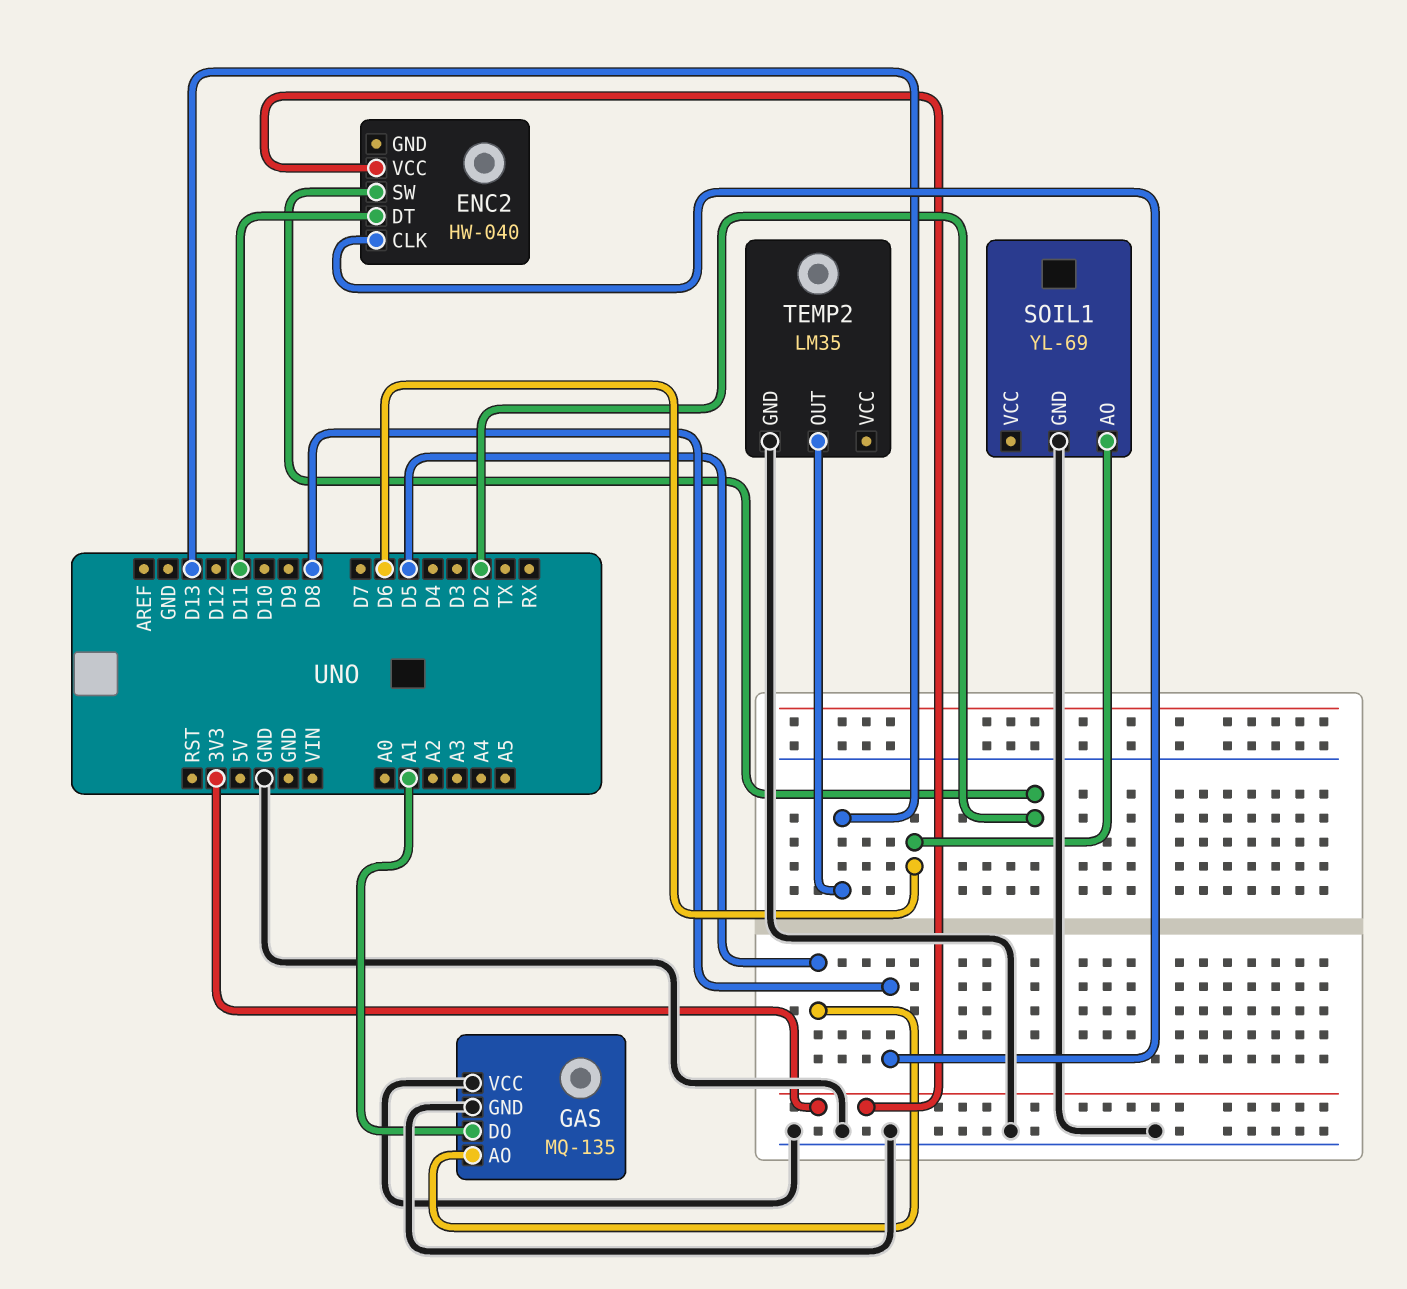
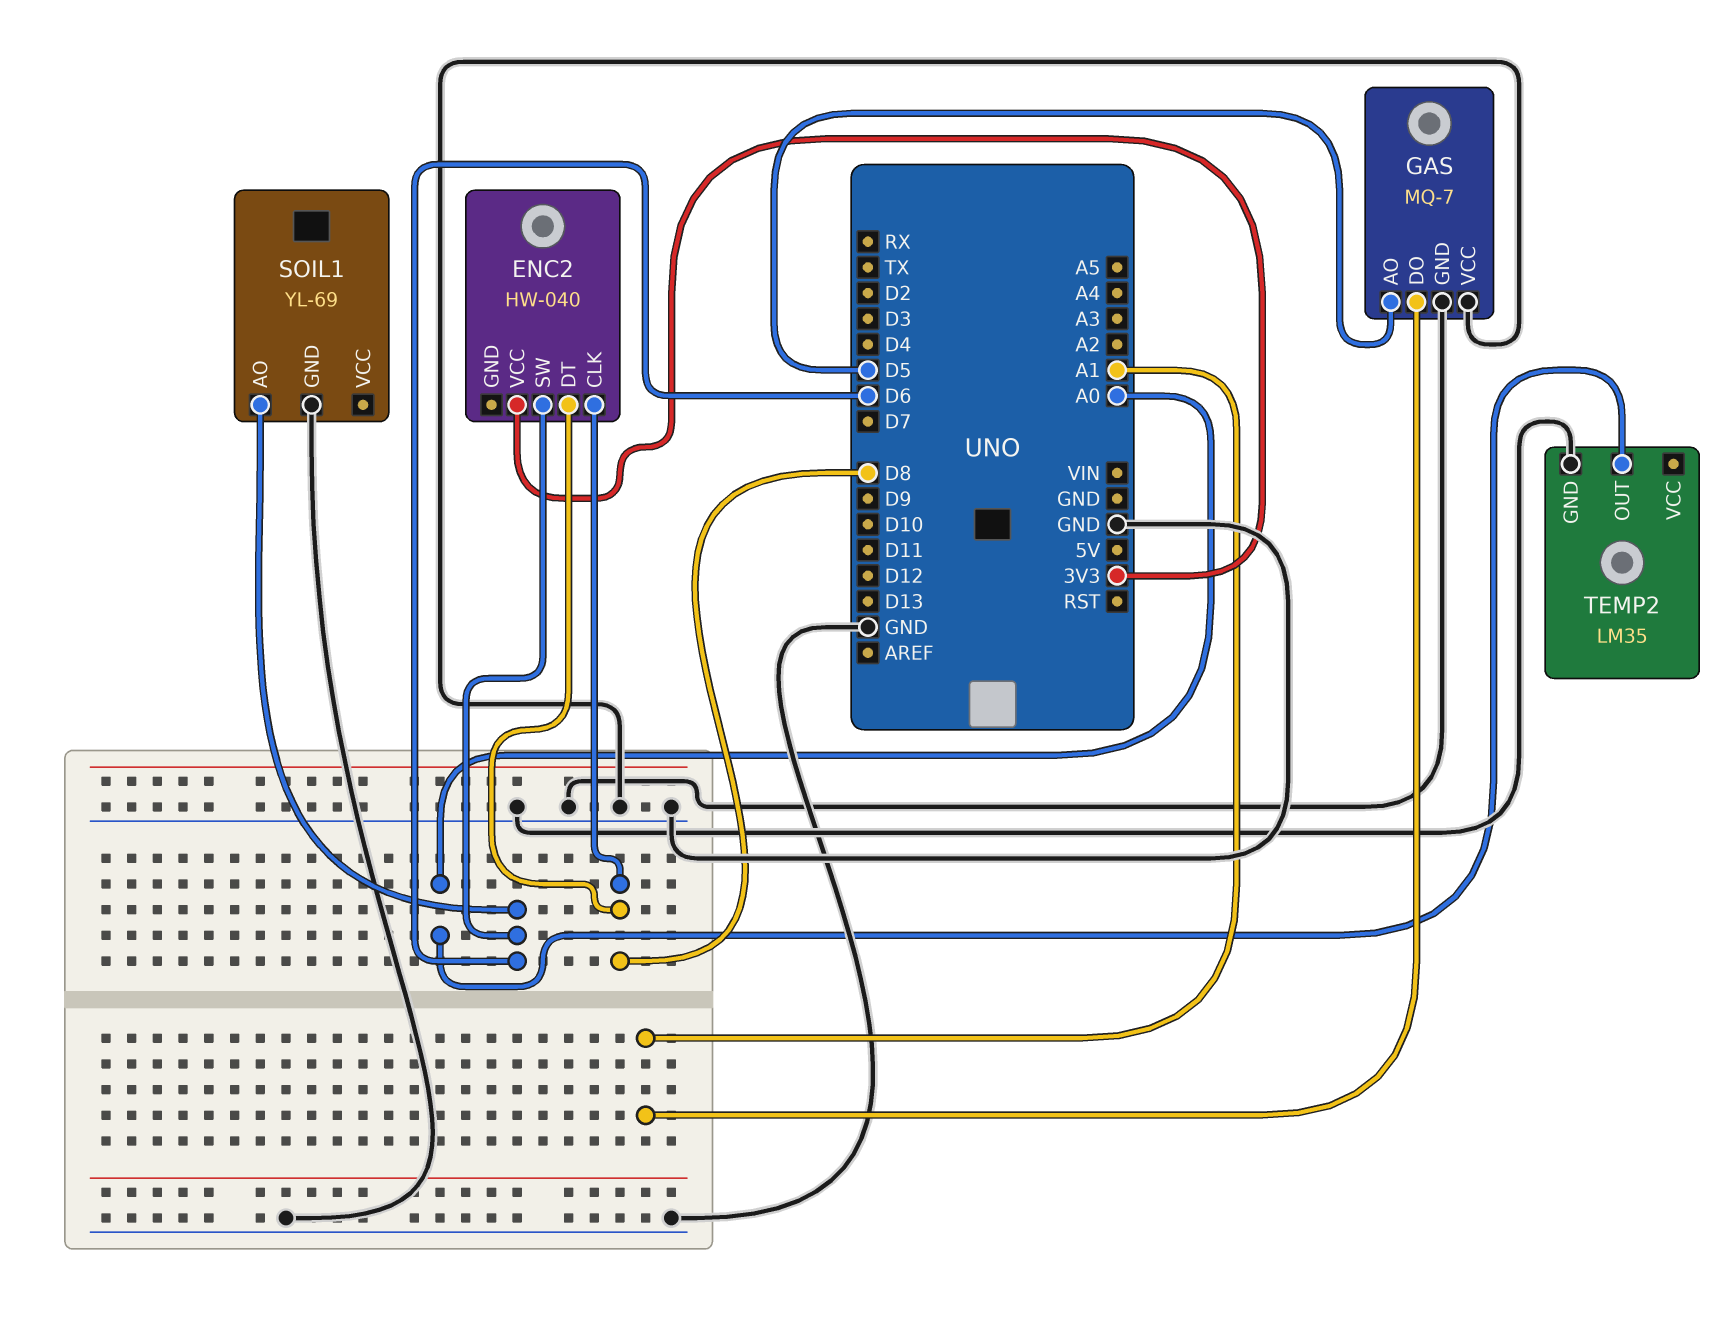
ENC2 pin DT: D11 -> D8
ENC2 pin SW: D2 -> D6
GAS: MQ-135 -> MQ-7
TEMP2 pin OUT: D13 -> A0

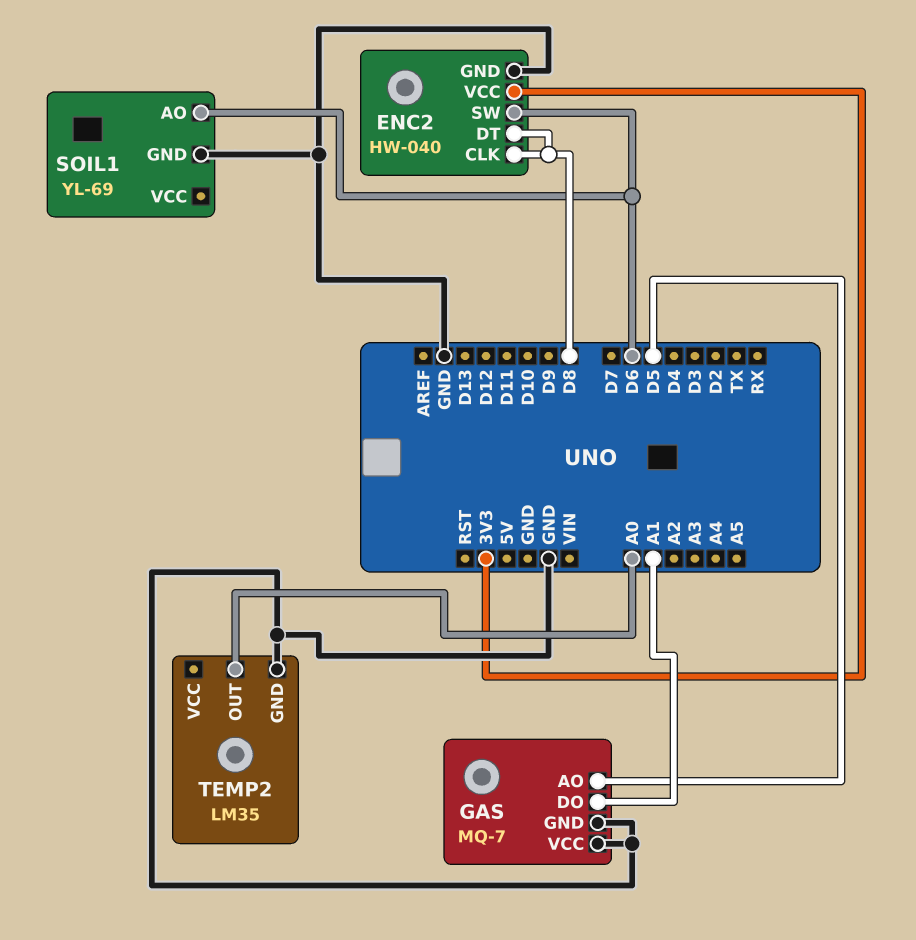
ENC2 pin GND: none -> GND

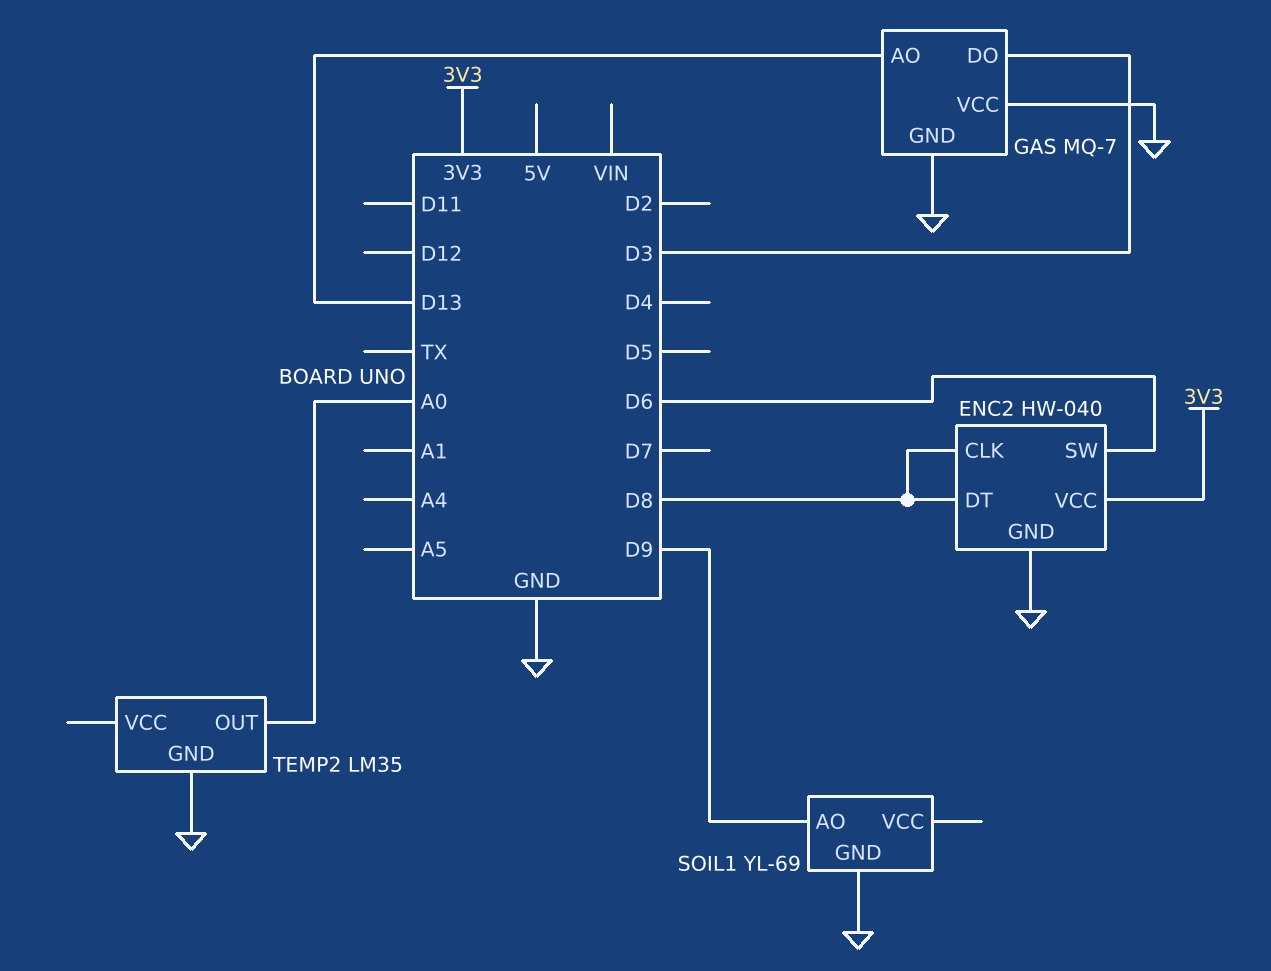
GAS pin AO: D5 -> D13
GAS pin DO: A1 -> D3
SOIL1 pin AO: D6 -> D9

